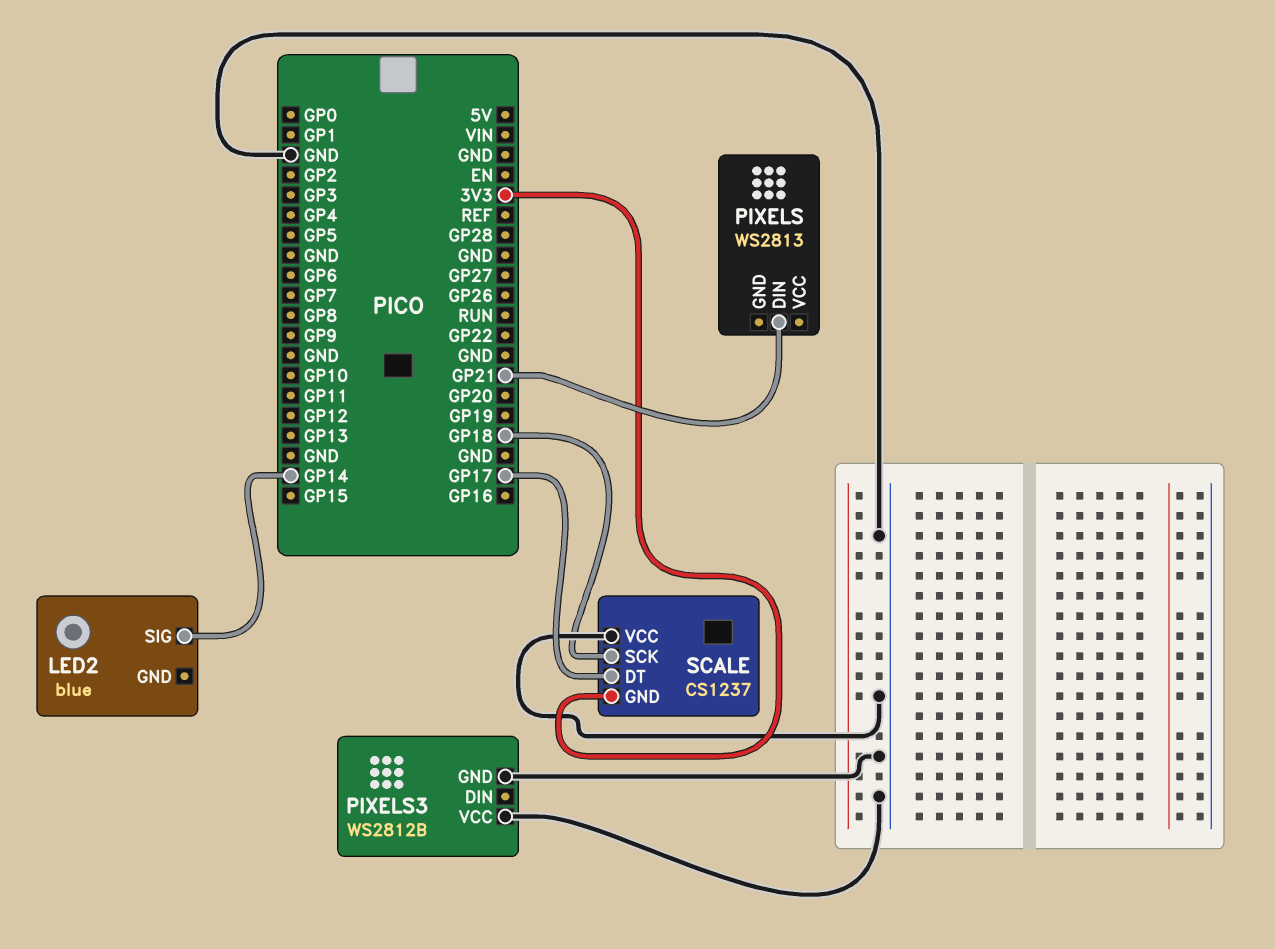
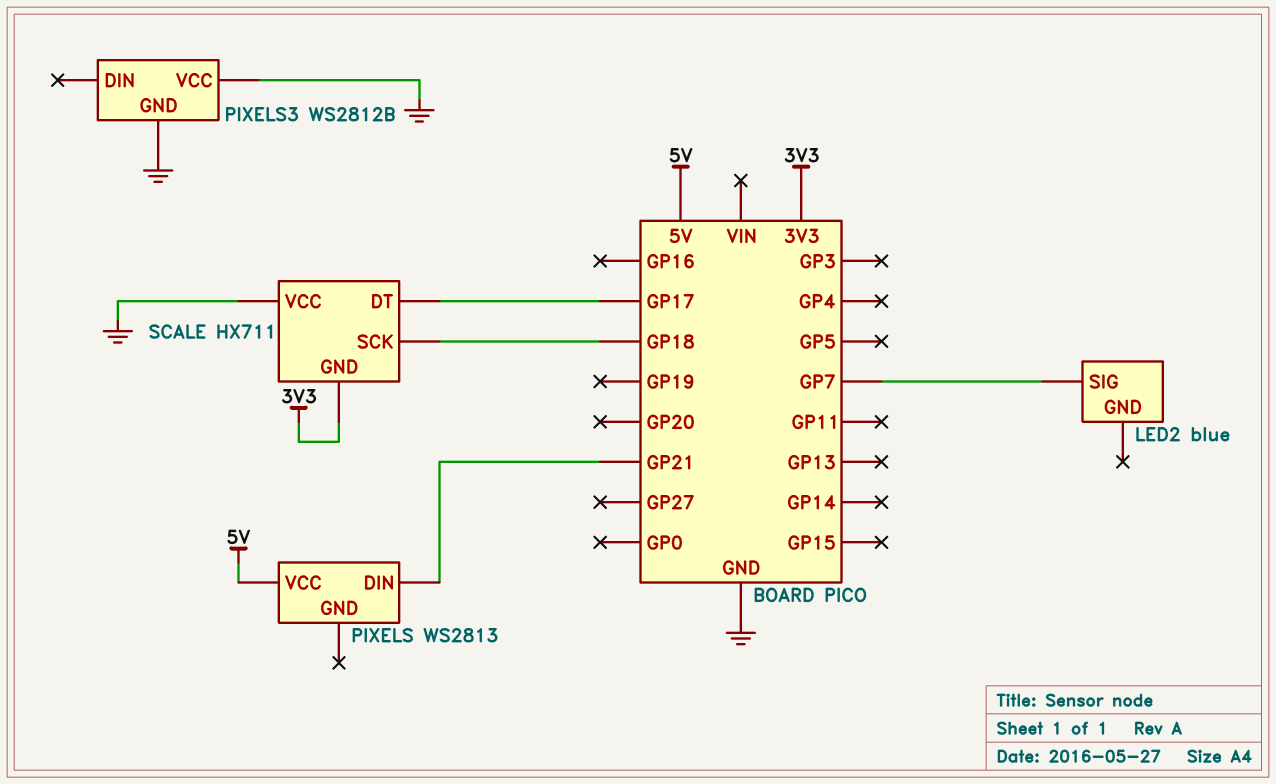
LED2 pin SIG: GP14 -> GP7
PIXELS pin VCC: none -> 5V
SCALE: CS1237 -> HX711

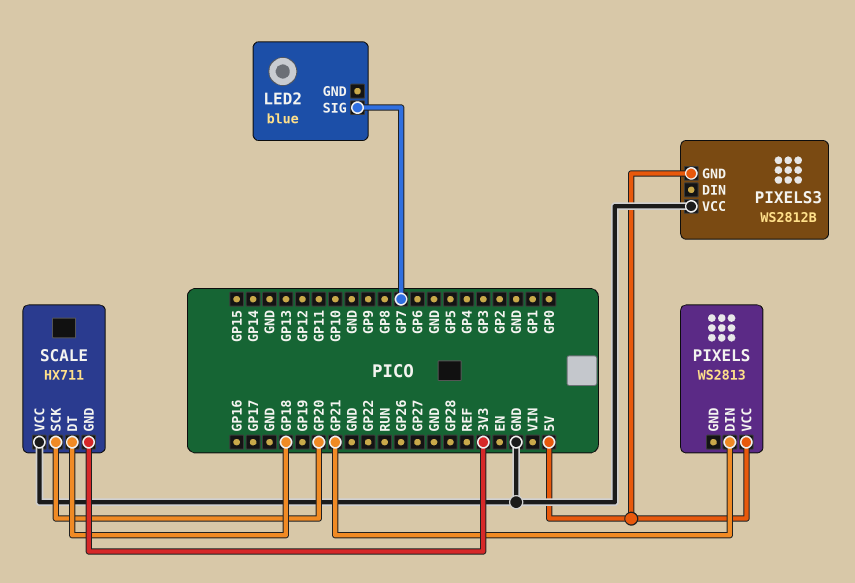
PIXELS3 pin GND: GND -> 5V
SCALE pin DT: GP17 -> GP18
SCALE pin SCK: GP18 -> GP20

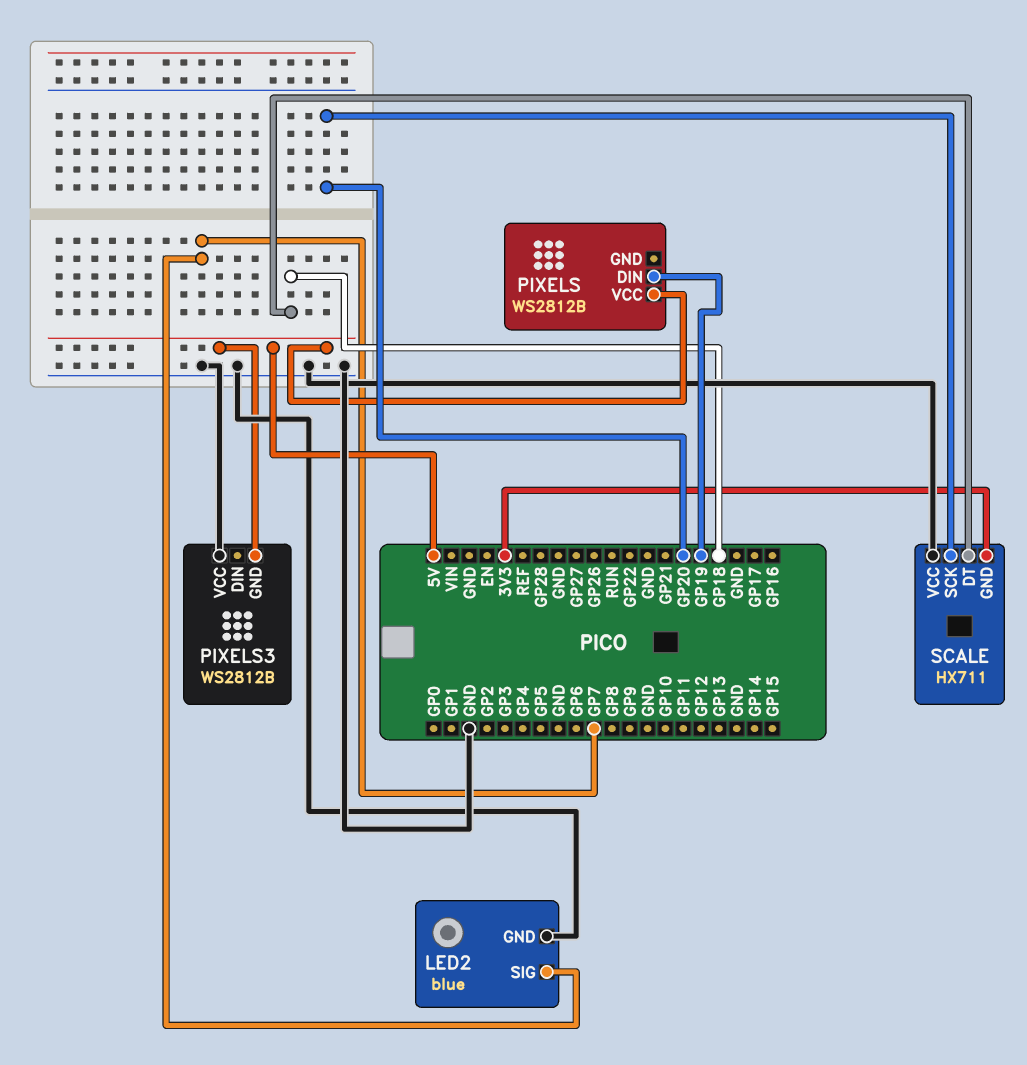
LED2 pin GND: none -> GND
PIXELS: WS2813 -> WS2812B
PIXELS pin DIN: GP21 -> GP19

